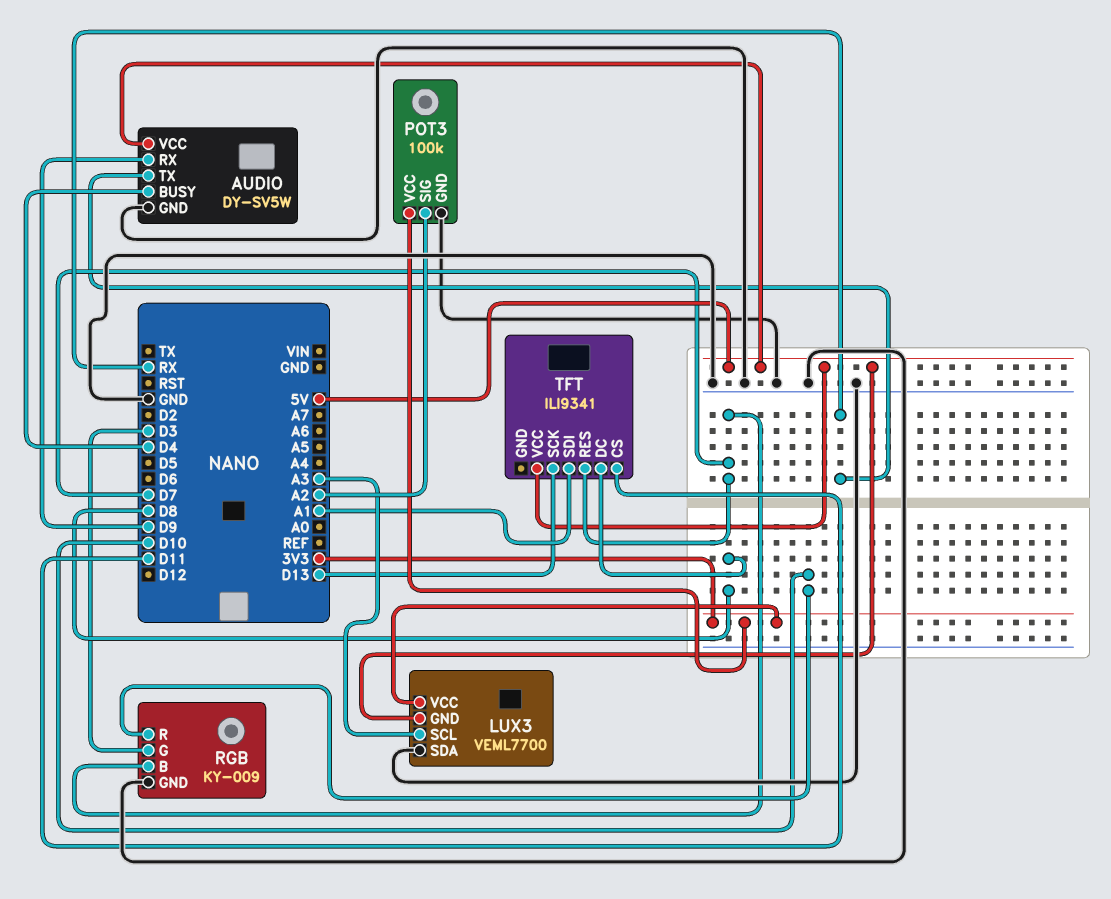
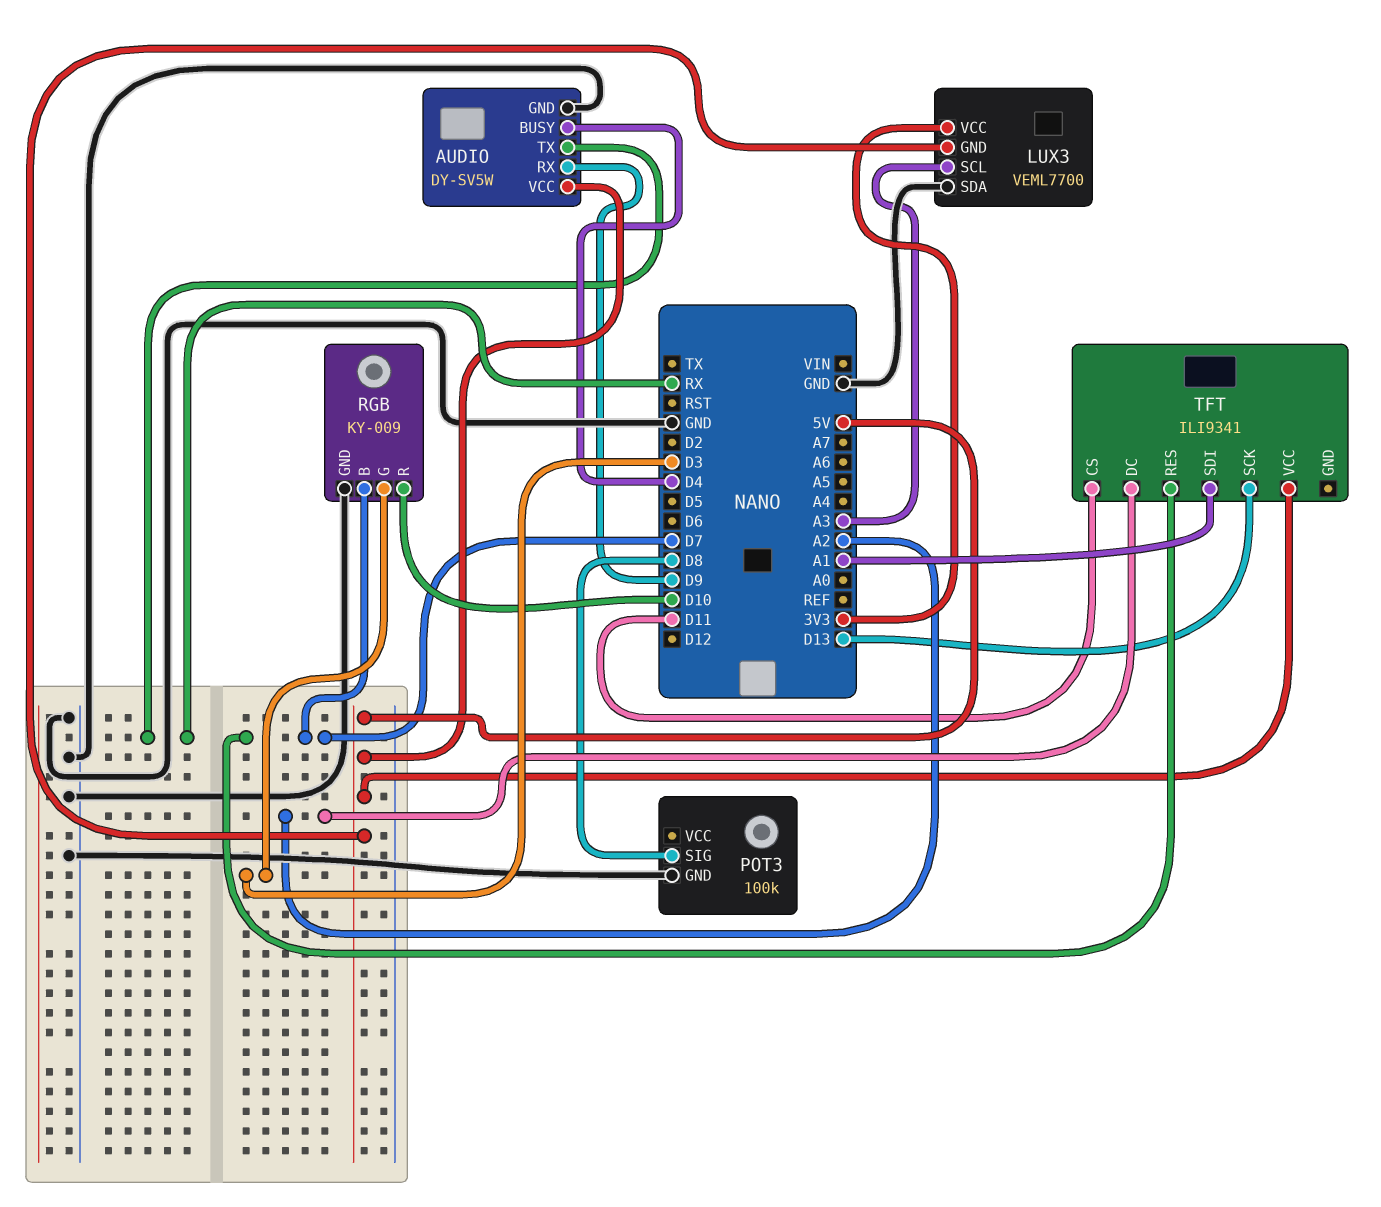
POT3 pin SIG: A2 -> D8
POT3 pin VCC: 3V3 -> none
TFT pin DC: D8 -> A2

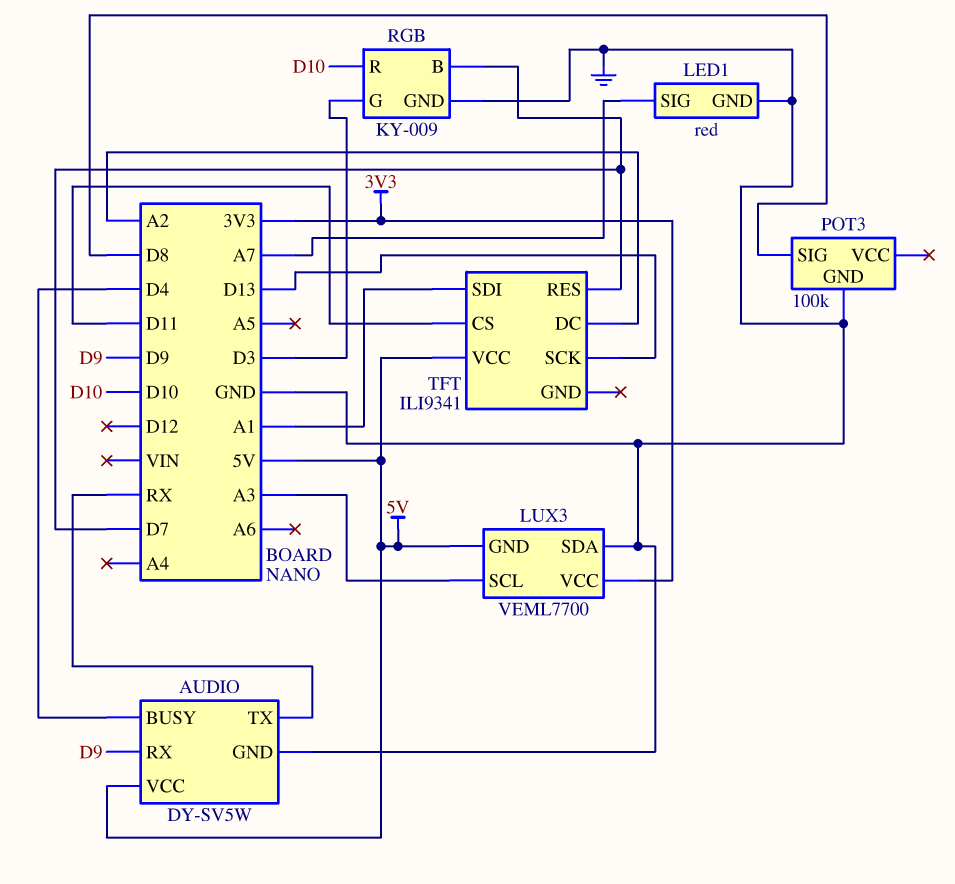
LED1: none -> red
LED1 pin GND: none -> GND
LED1 pin SIG: none -> A7

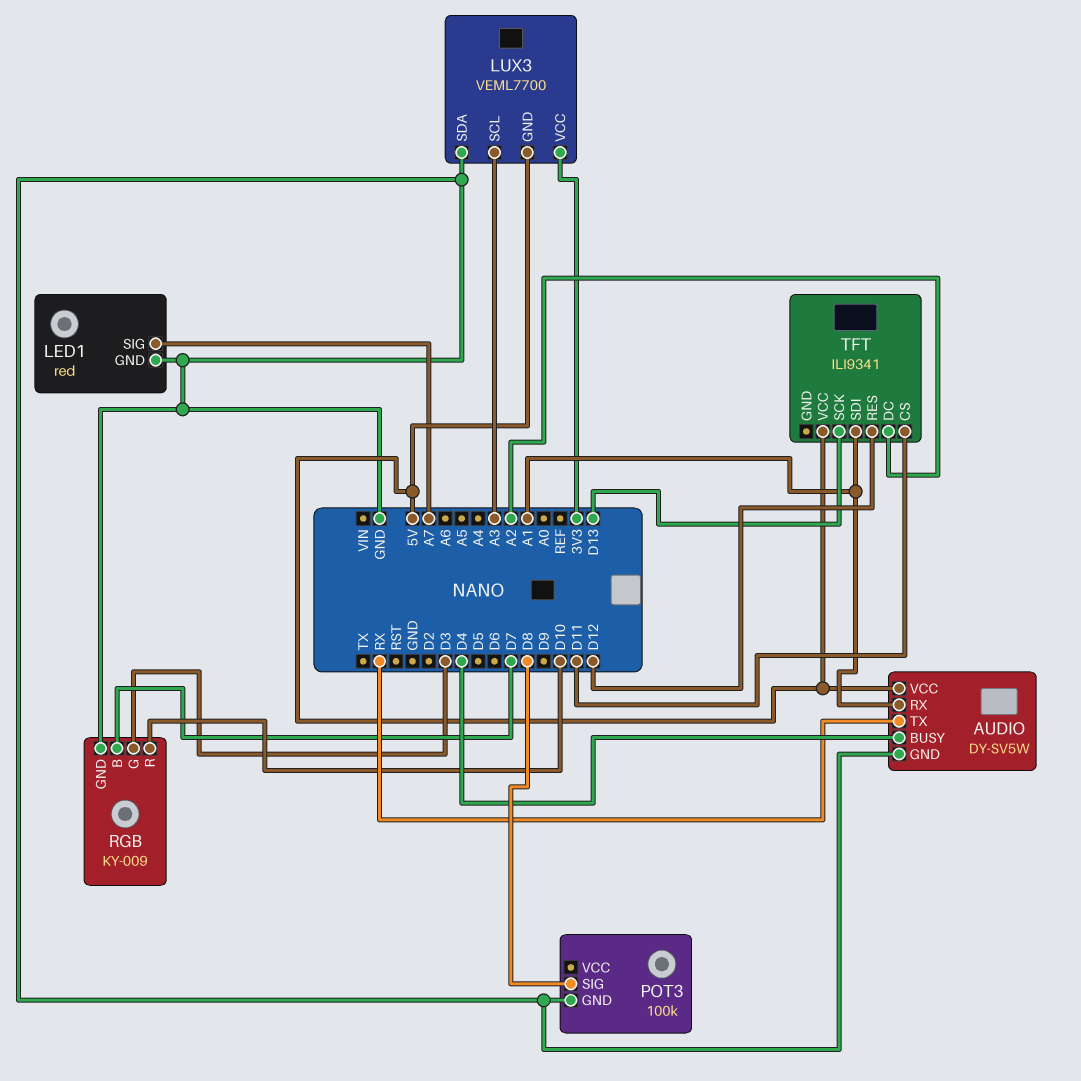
AUDIO pin RX: D9 -> A1
TFT pin RES: D7 -> D12

